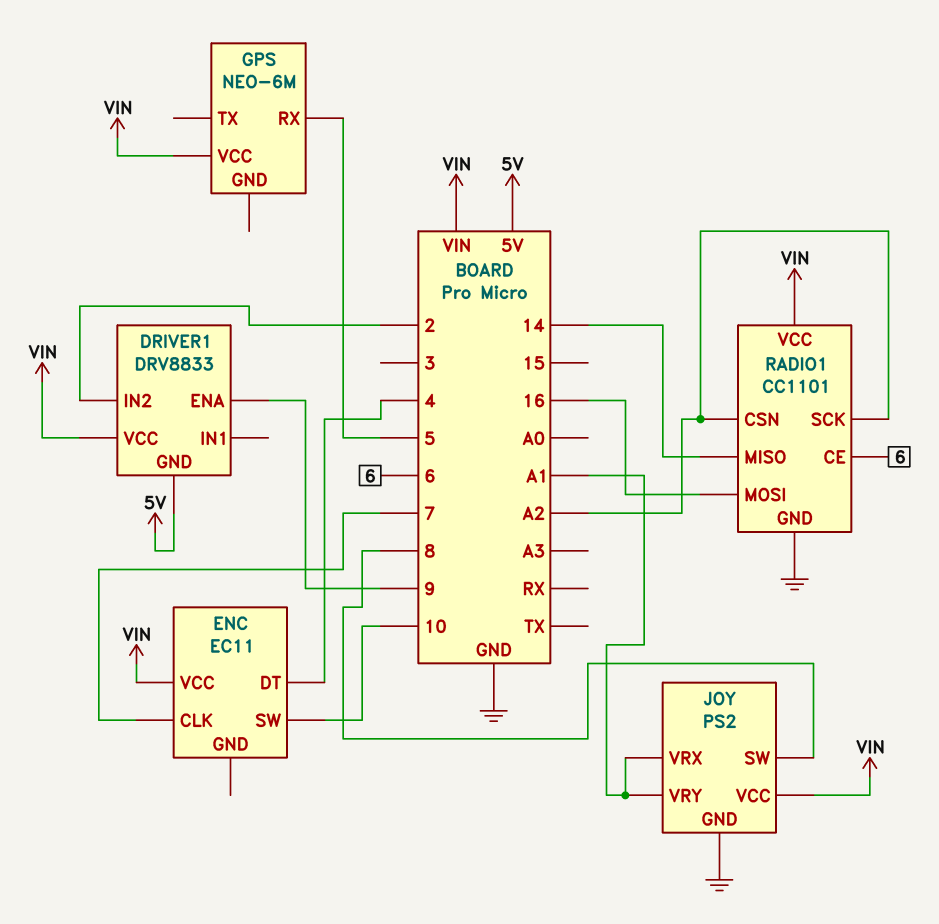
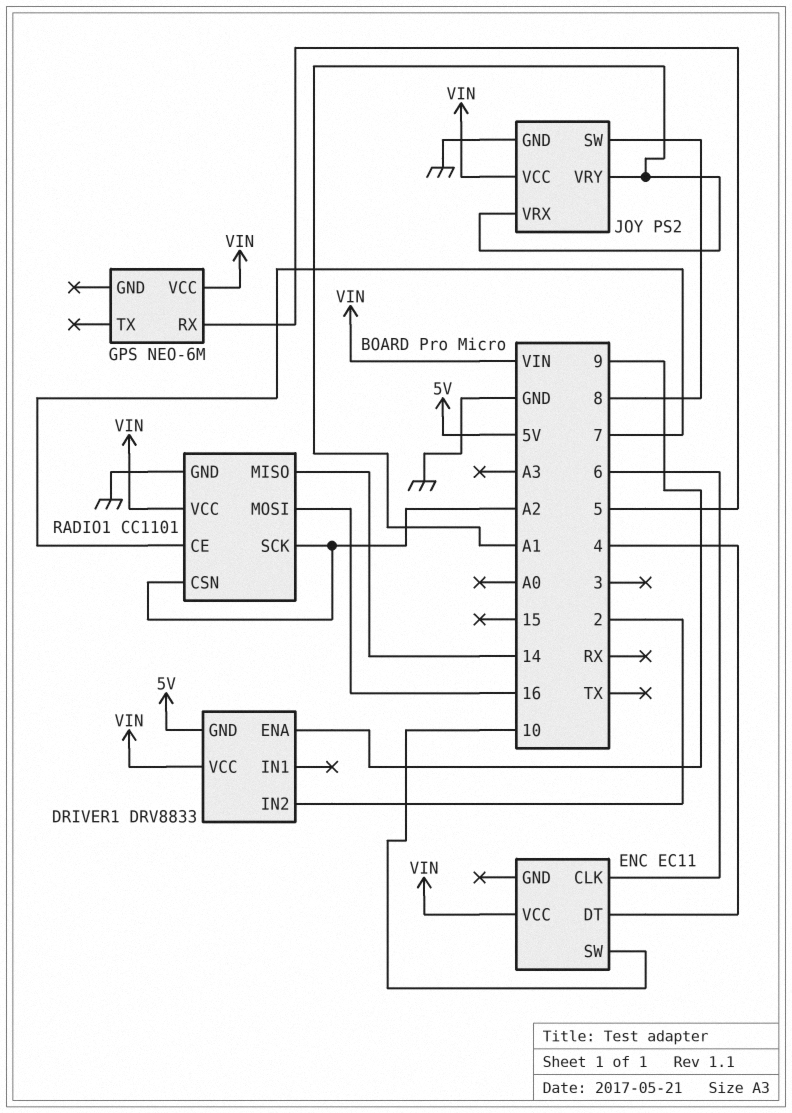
ENC pin CLK: 7 -> 6
RADIO1 pin CE: 6 -> 7

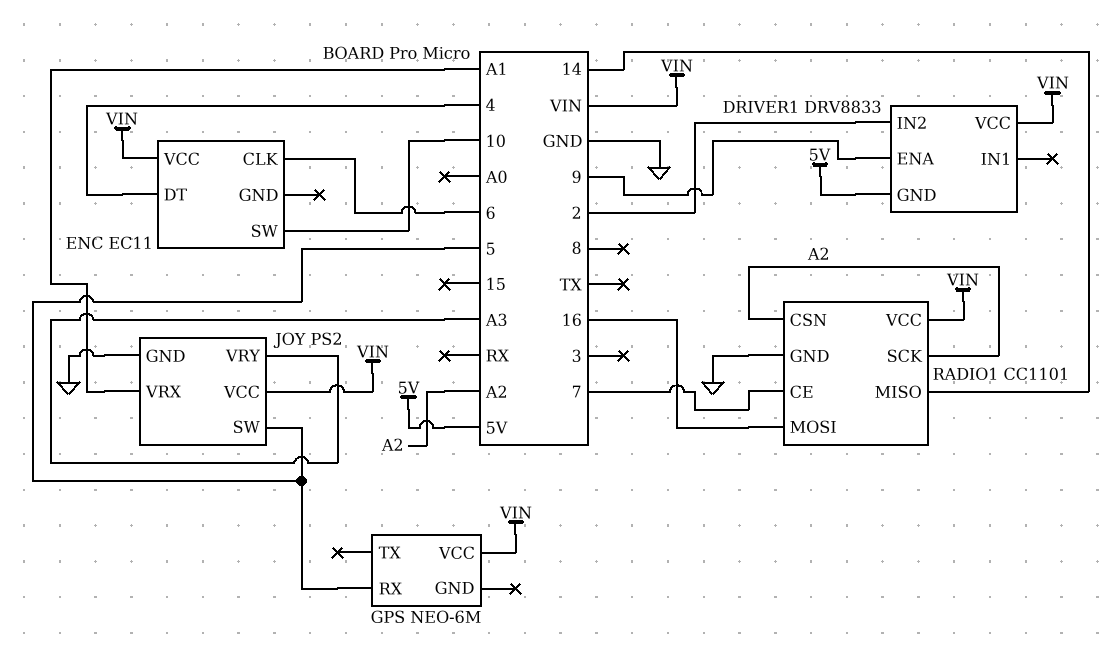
JOY pin SW: 8 -> 5
JOY pin VRY: A1 -> A3

